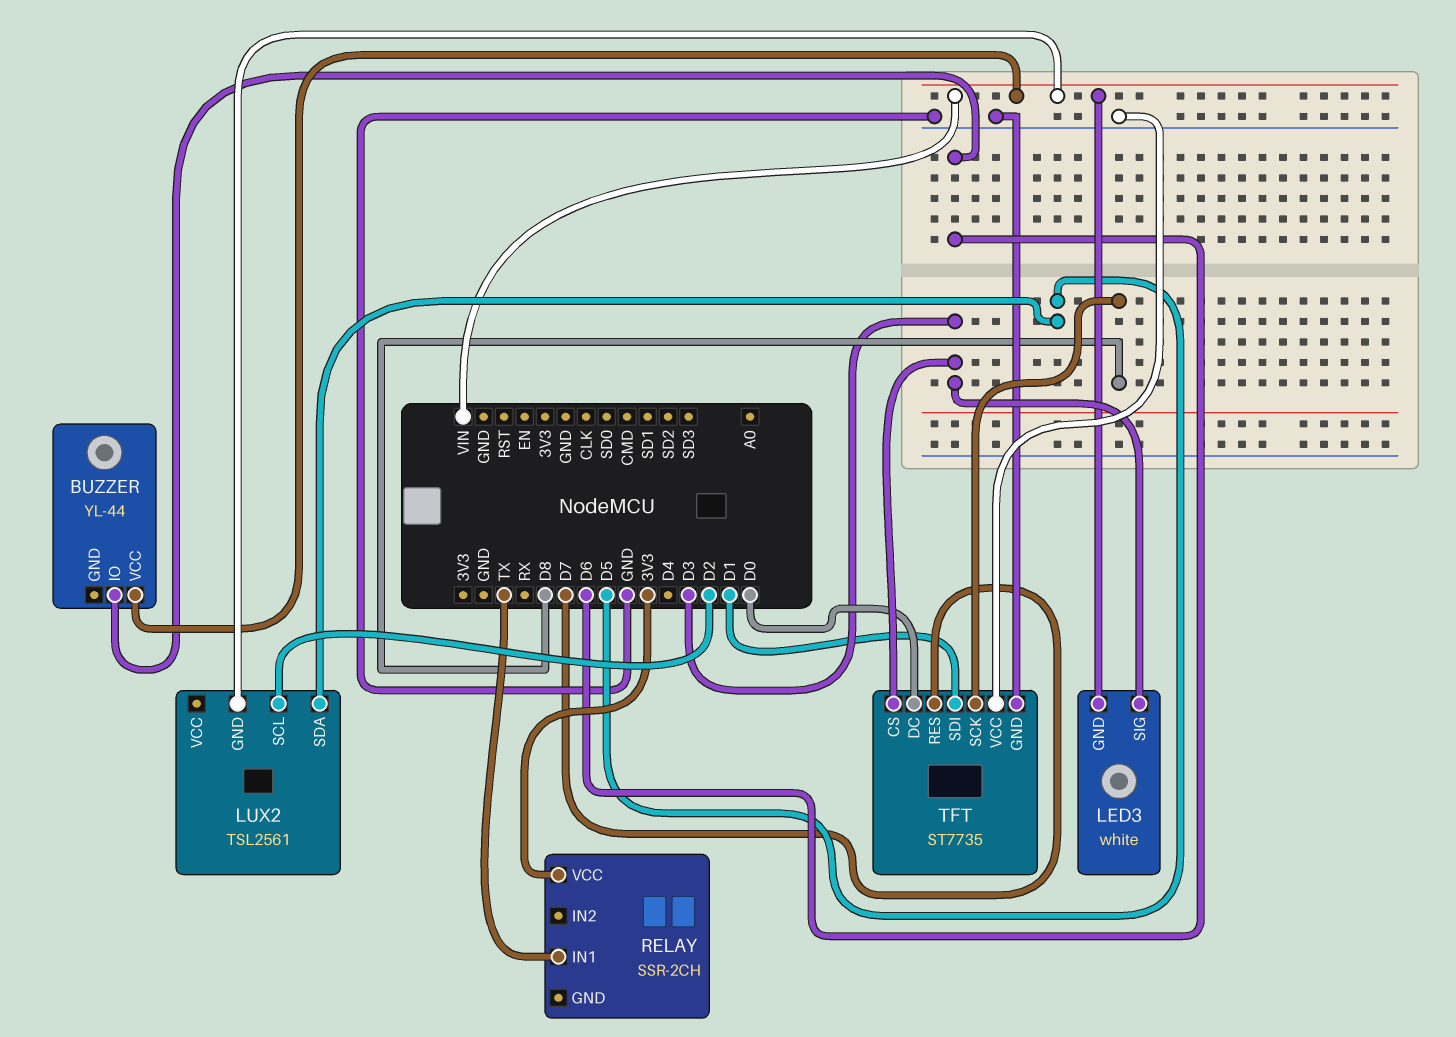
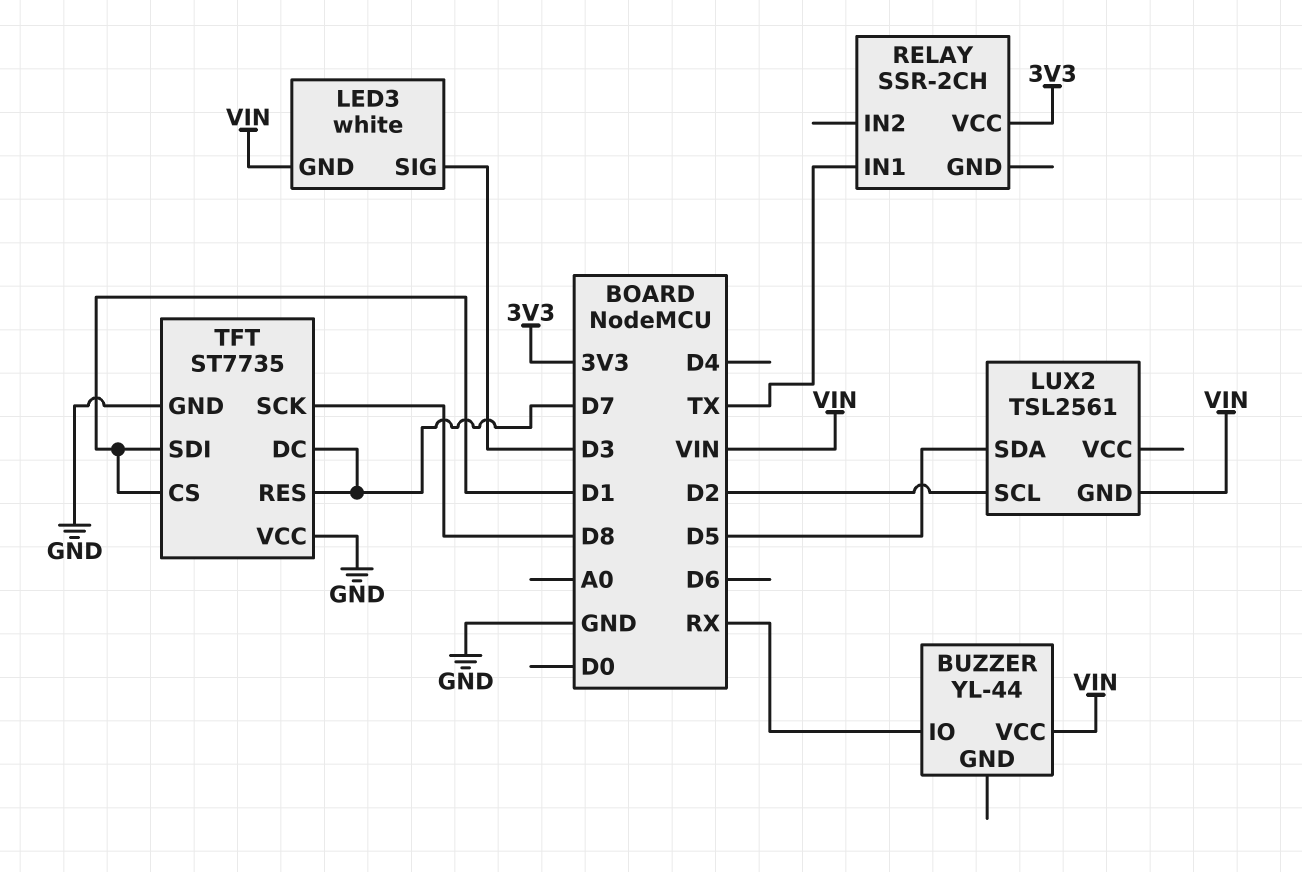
BUZZER pin IO: D6 -> RX
TFT pin CS: D3 -> D1
TFT pin DC: D0 -> D7

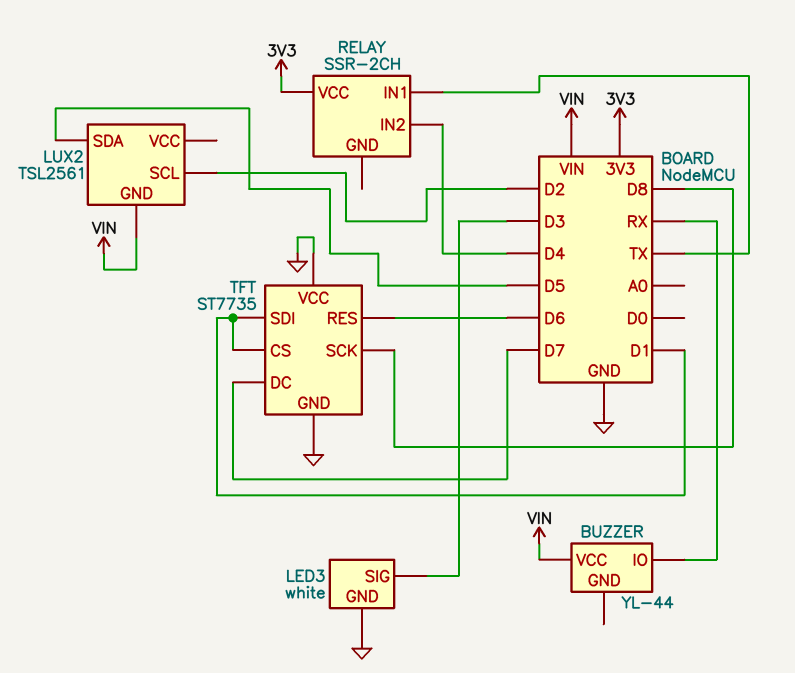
LED3 pin GND: VIN -> GND
RELAY pin IN2: none -> D4
TFT pin RES: D7 -> D6

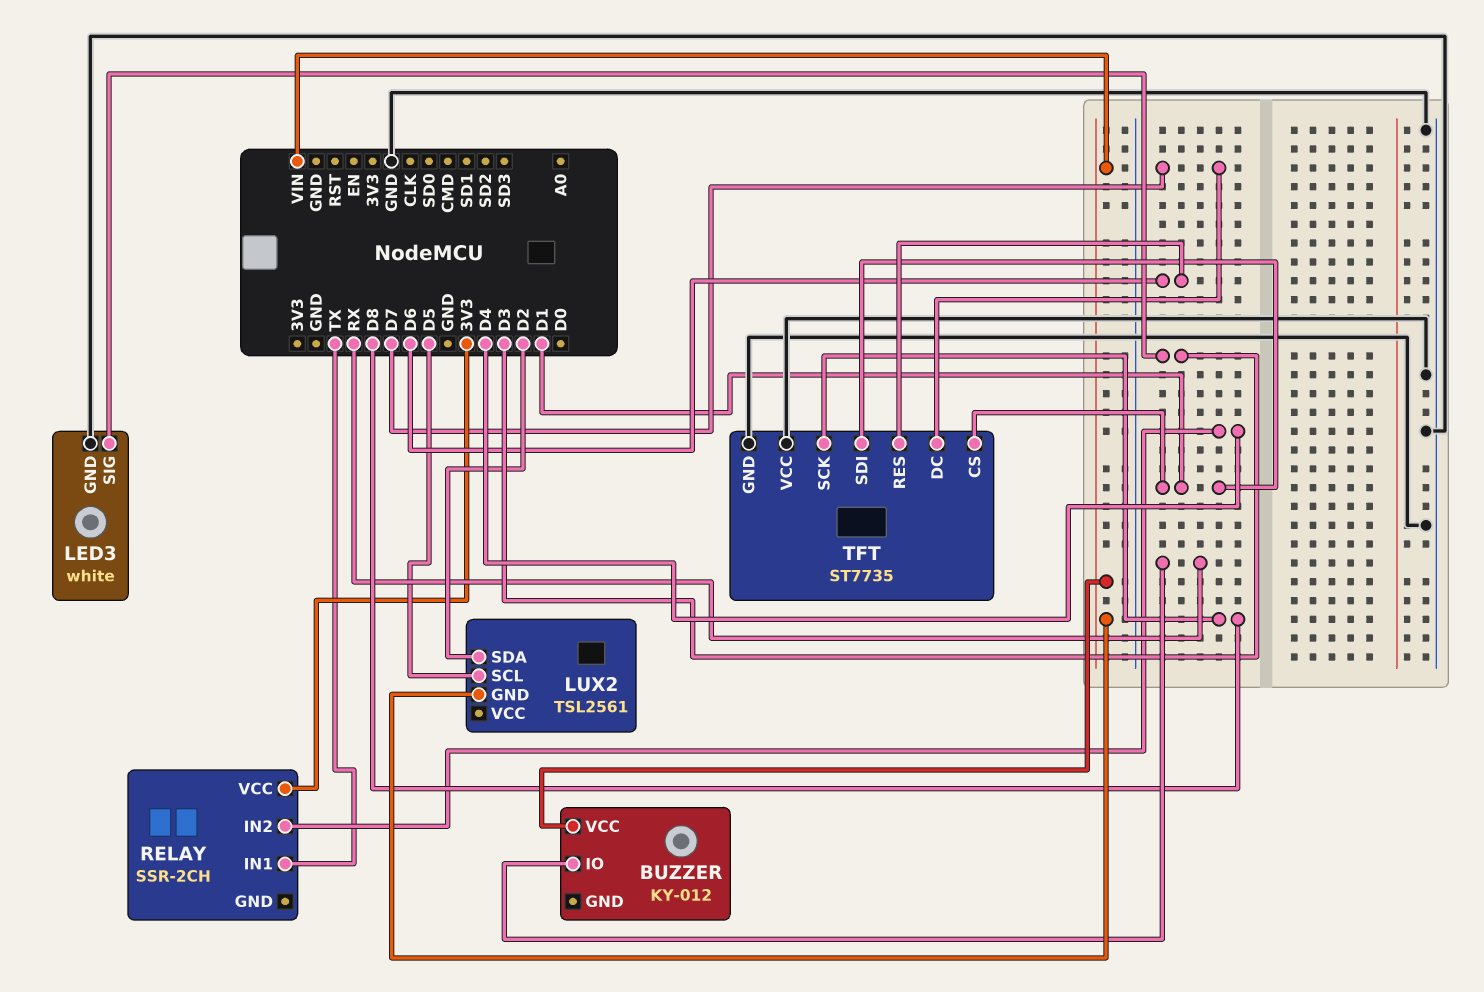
BUZZER: YL-44 -> KY-012
LUX2 pin SCL: D2 -> D5
LUX2 pin SDA: D5 -> D2

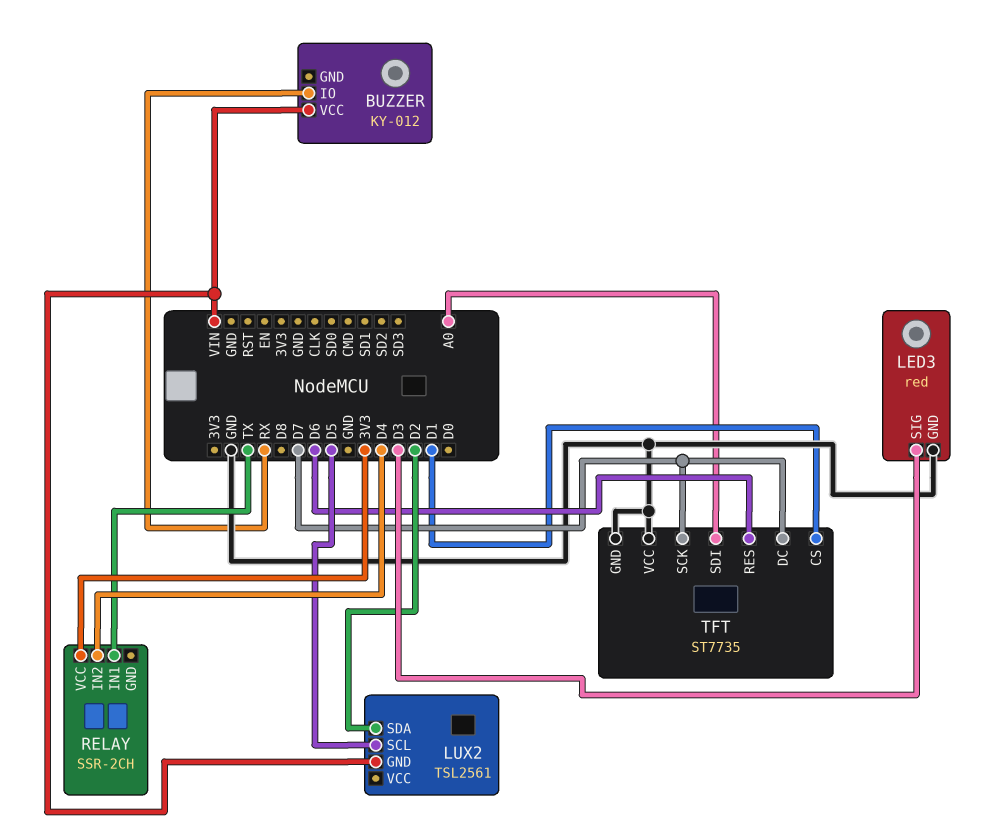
LED3: white -> red
TFT pin SCK: D8 -> D7
TFT pin SDI: D1 -> A0

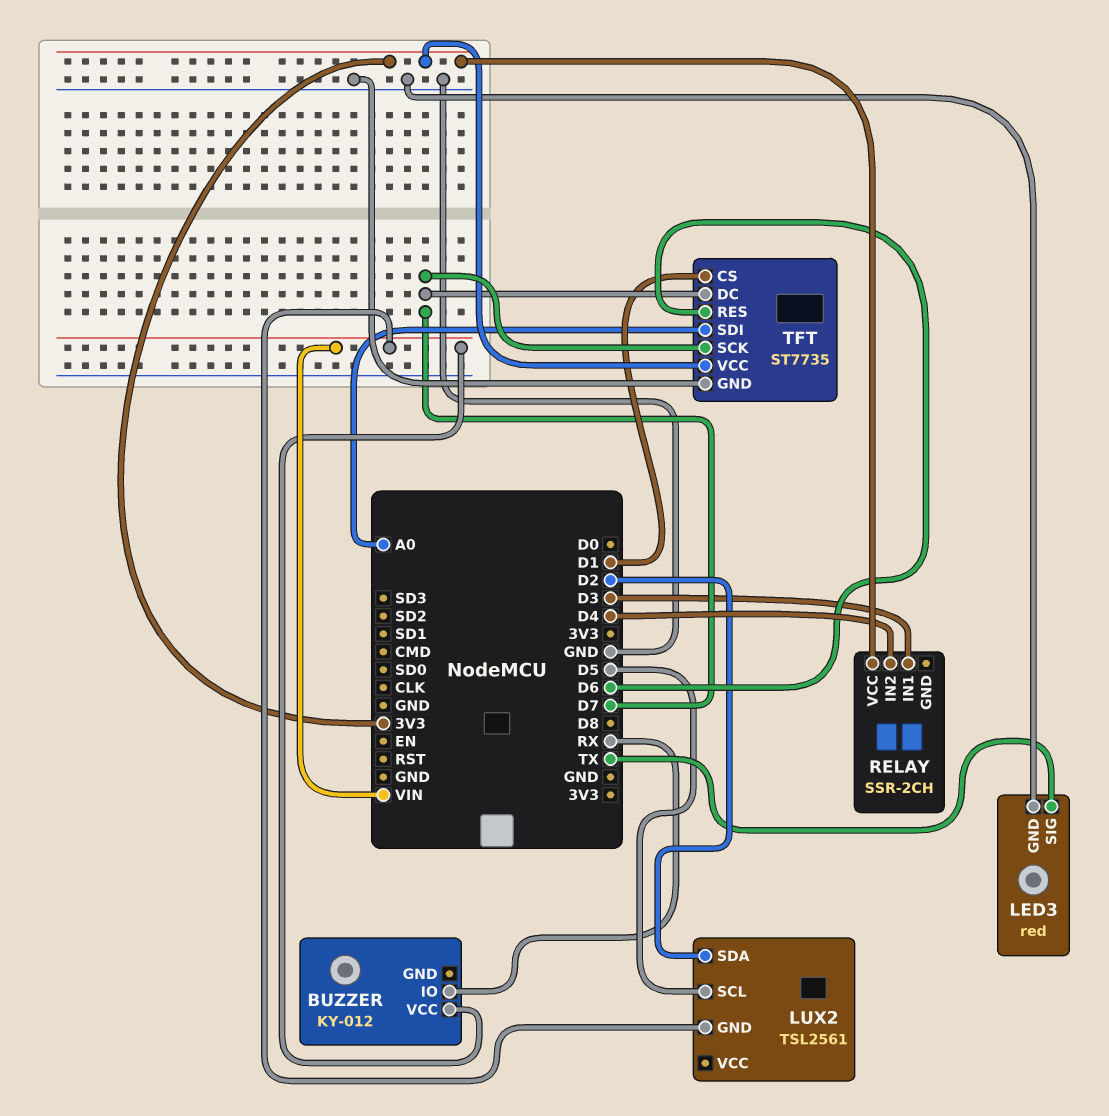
LED3 pin SIG: D3 -> TX
RELAY pin IN1: TX -> D3
TFT pin VCC: GND -> 3V3

